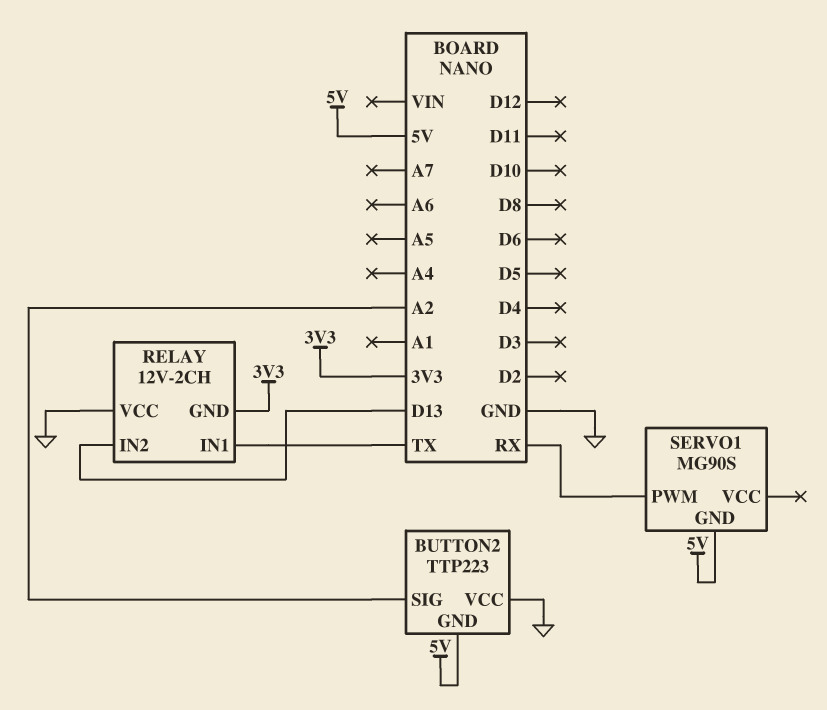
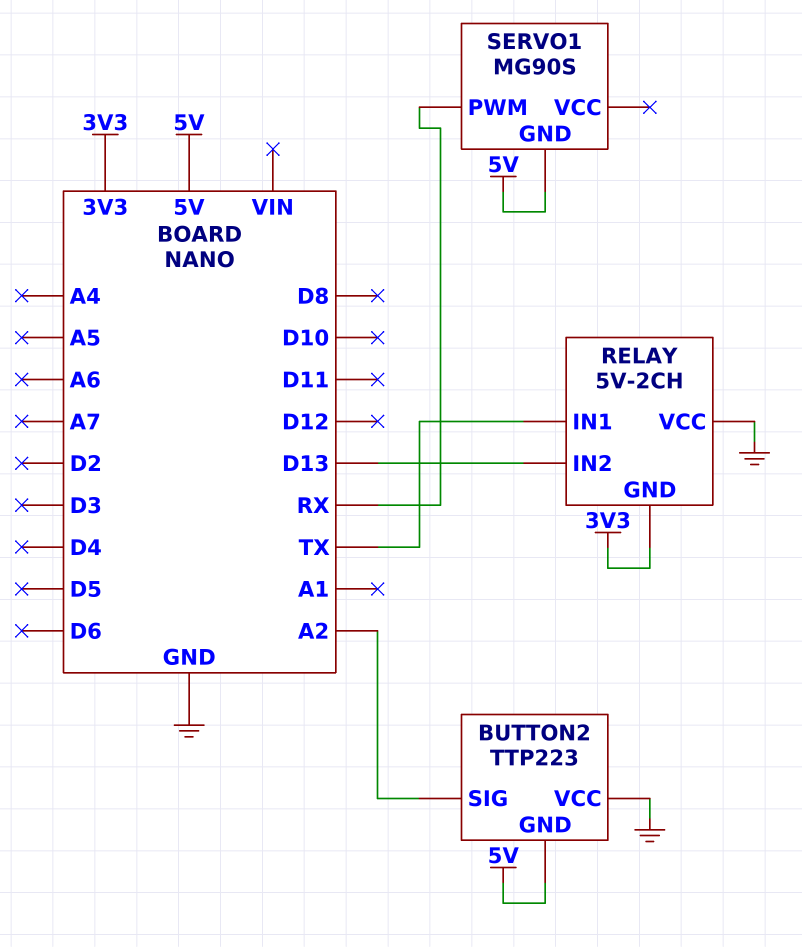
RELAY: 12V-2CH -> 5V-2CH

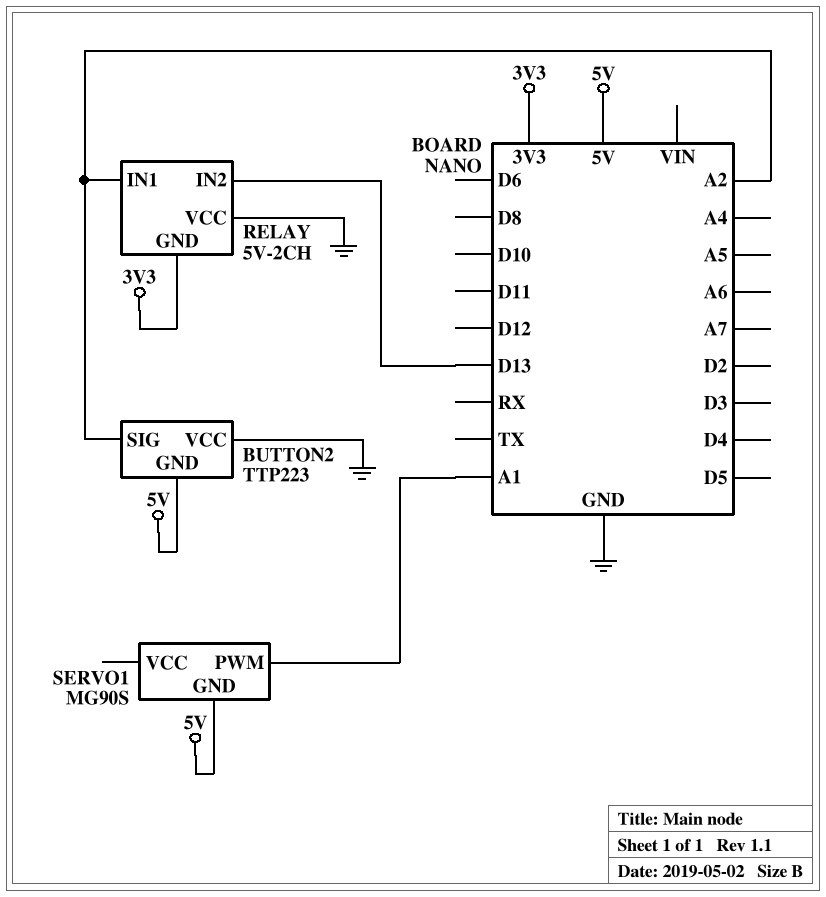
RELAY pin IN1: TX -> A2
SERVO1 pin PWM: RX -> A1

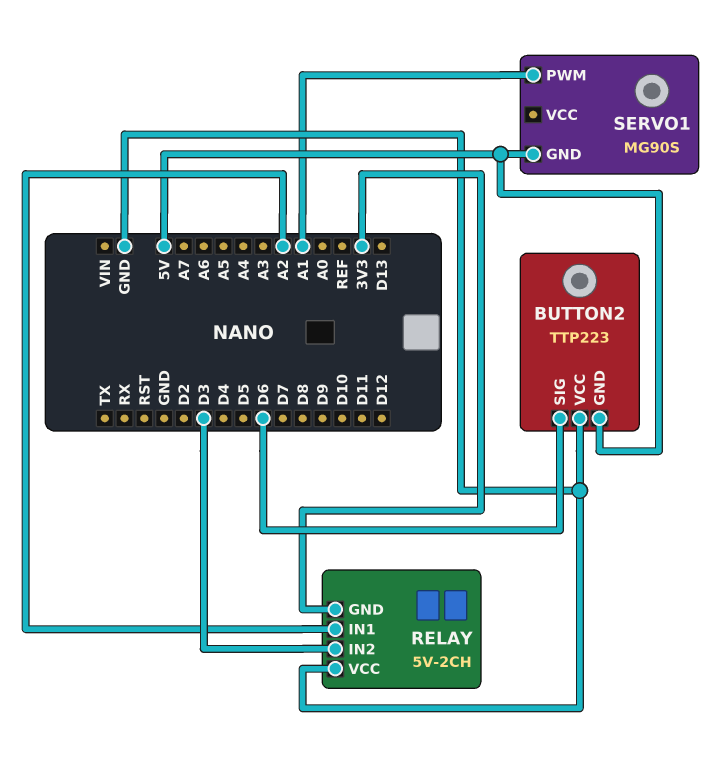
BUTTON2 pin SIG: A2 -> D6
RELAY pin IN2: D13 -> D3

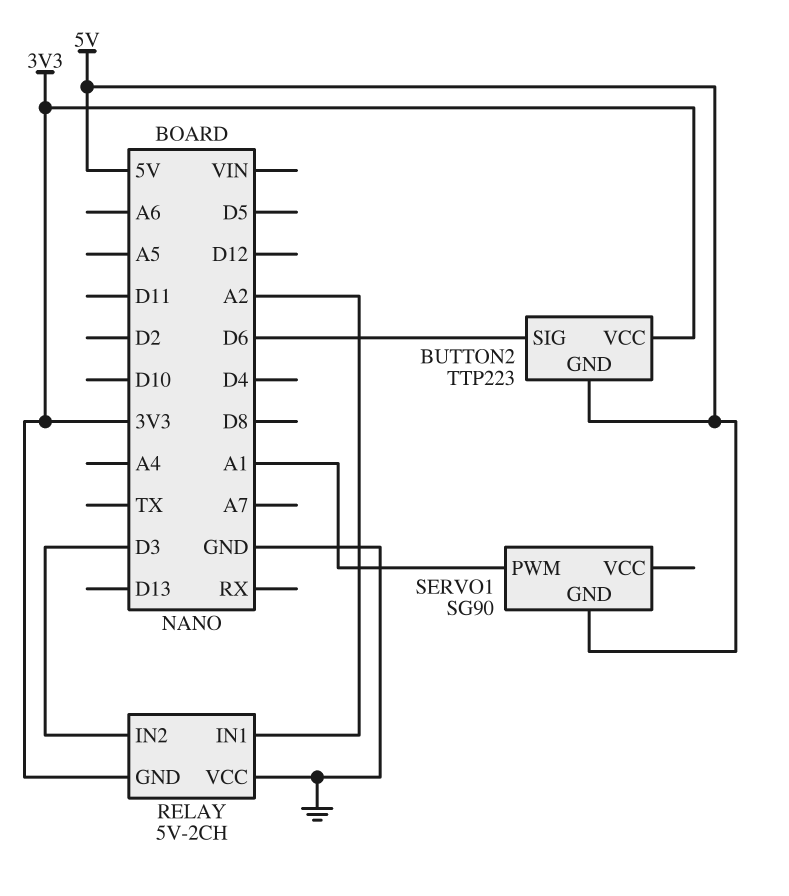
BUTTON2 pin VCC: GND -> 3V3
SERVO1: MG90S -> SG90

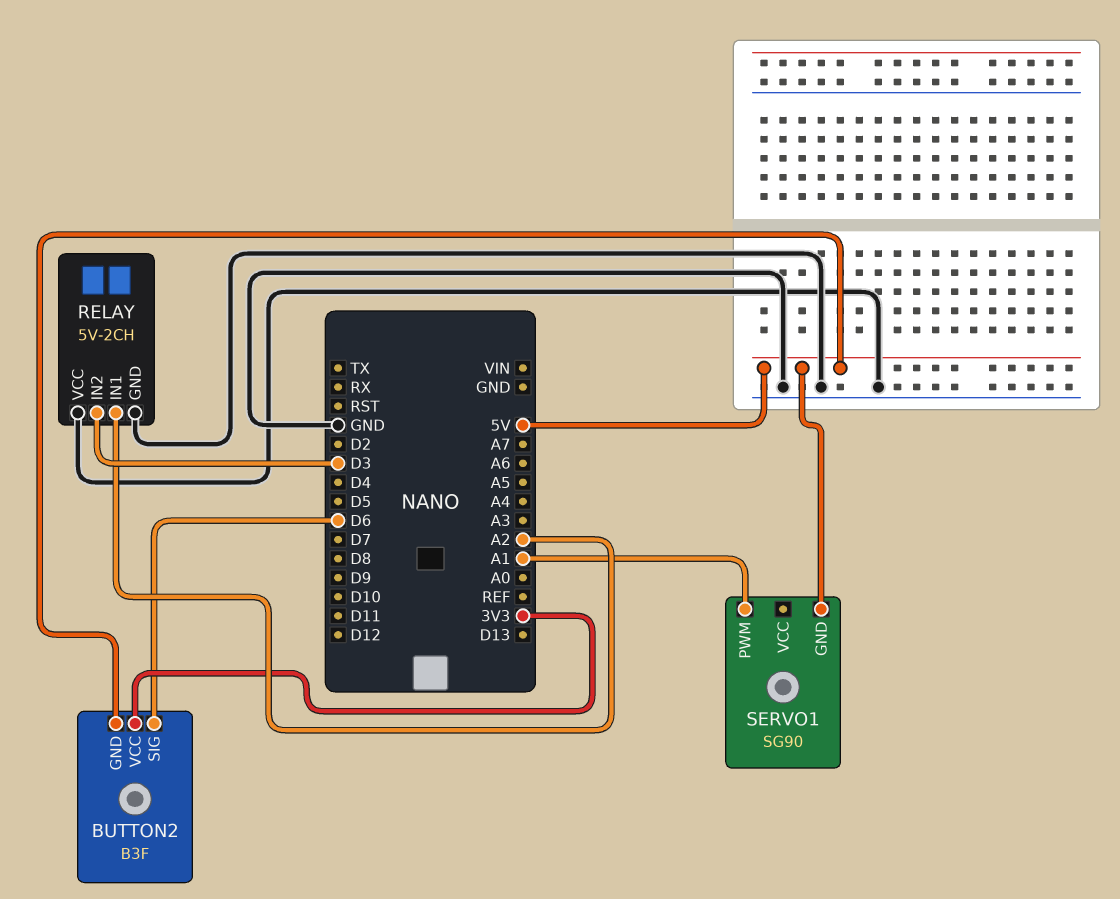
BUTTON2: TTP223 -> B3F
RELAY pin GND: 3V3 -> GND

